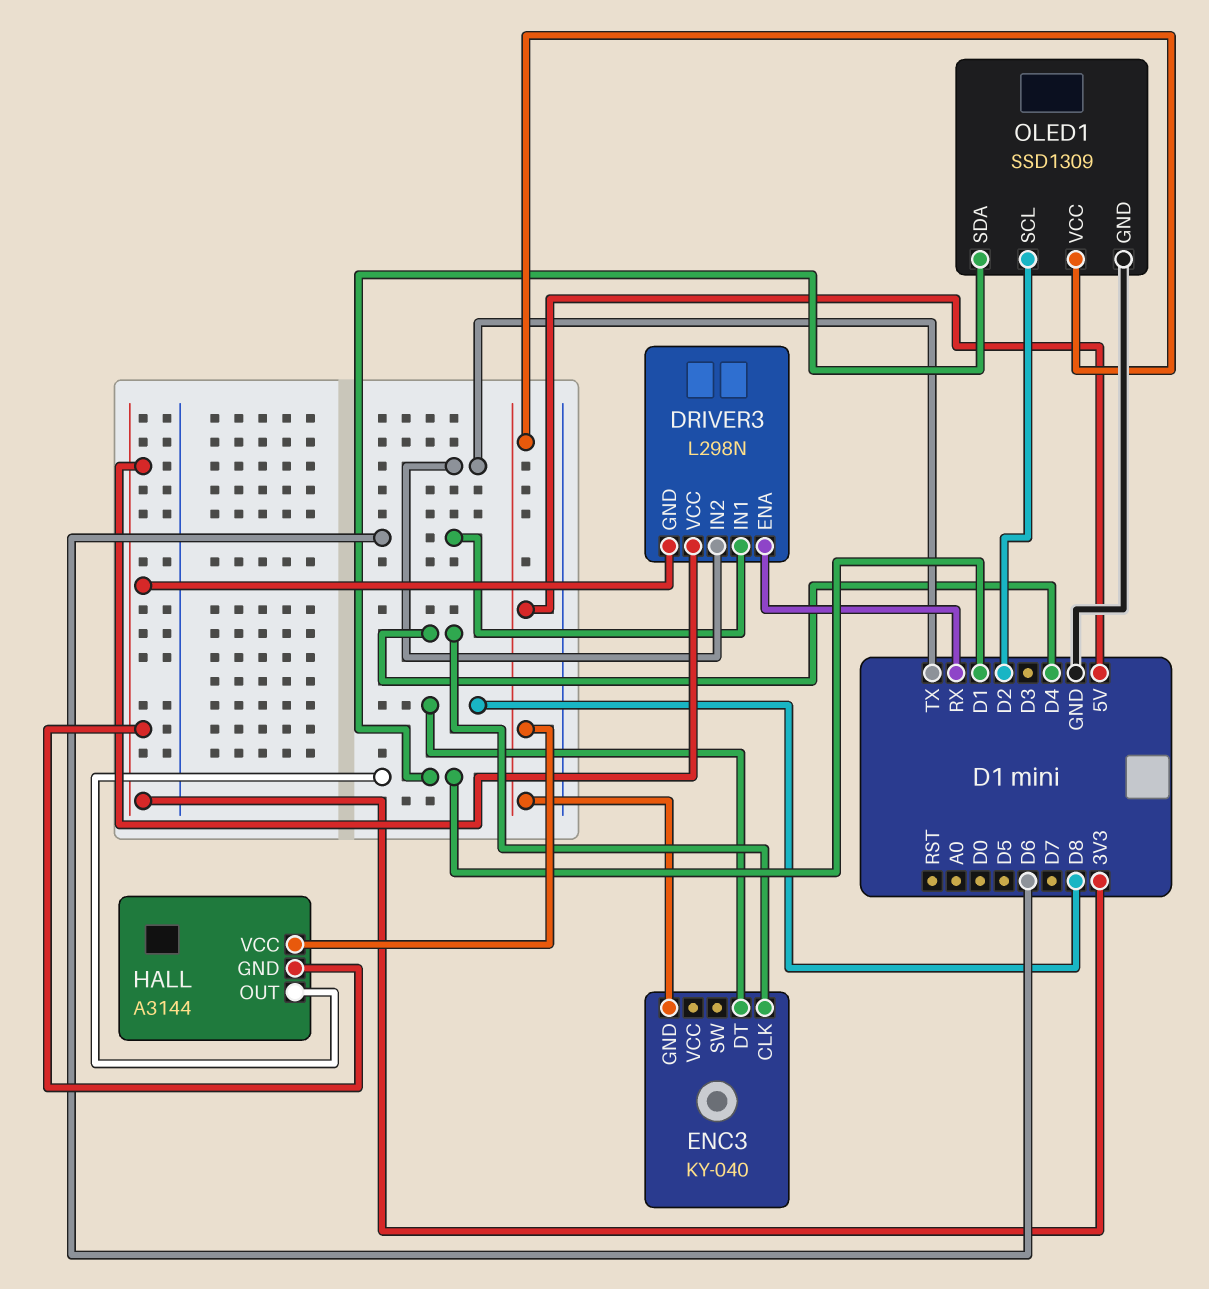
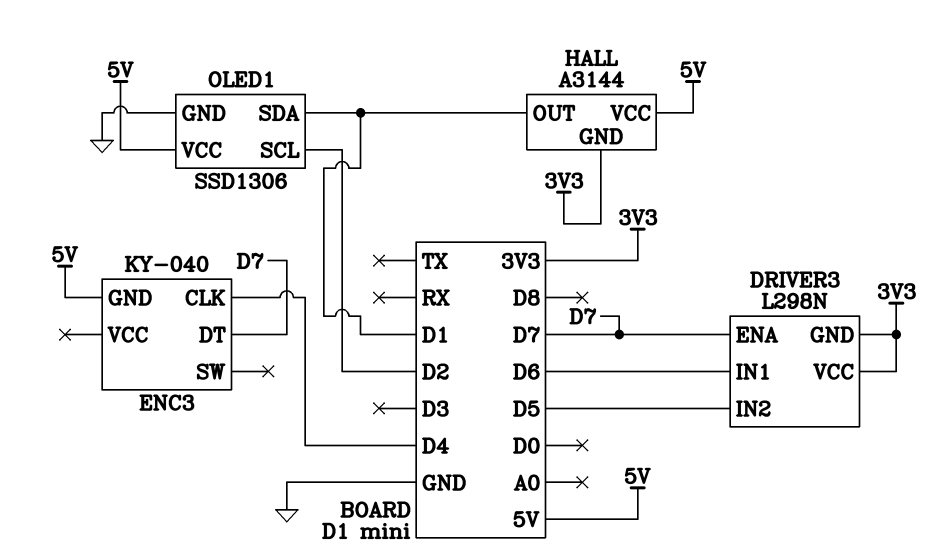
DRIVER3 pin ENA: RX -> D7
DRIVER3 pin IN2: TX -> D5
ENC3 pin DT: D8 -> D7
OLED1: SSD1309 -> SSD1306

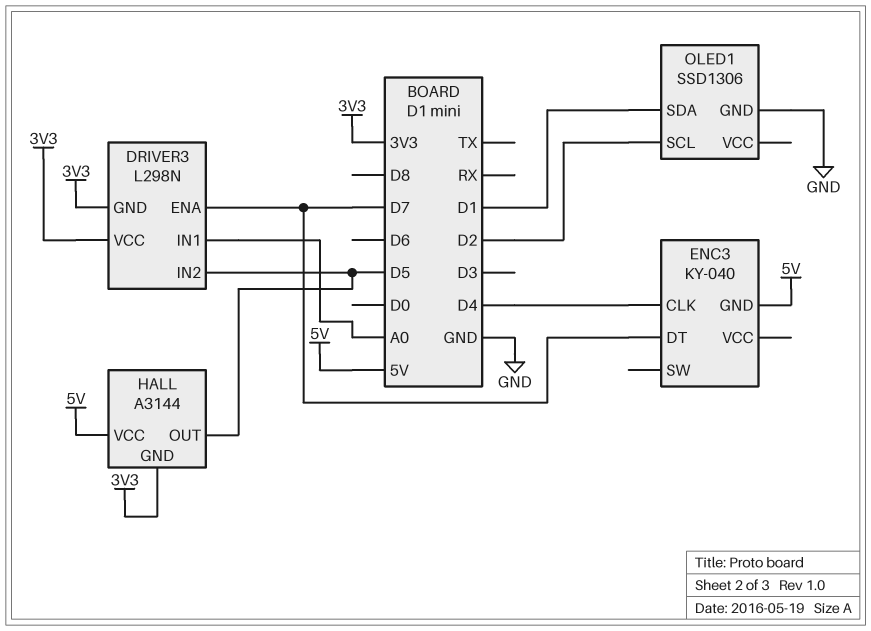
DRIVER3 pin IN1: D6 -> A0
HALL pin OUT: D1 -> D5
OLED1 pin VCC: 5V -> none

